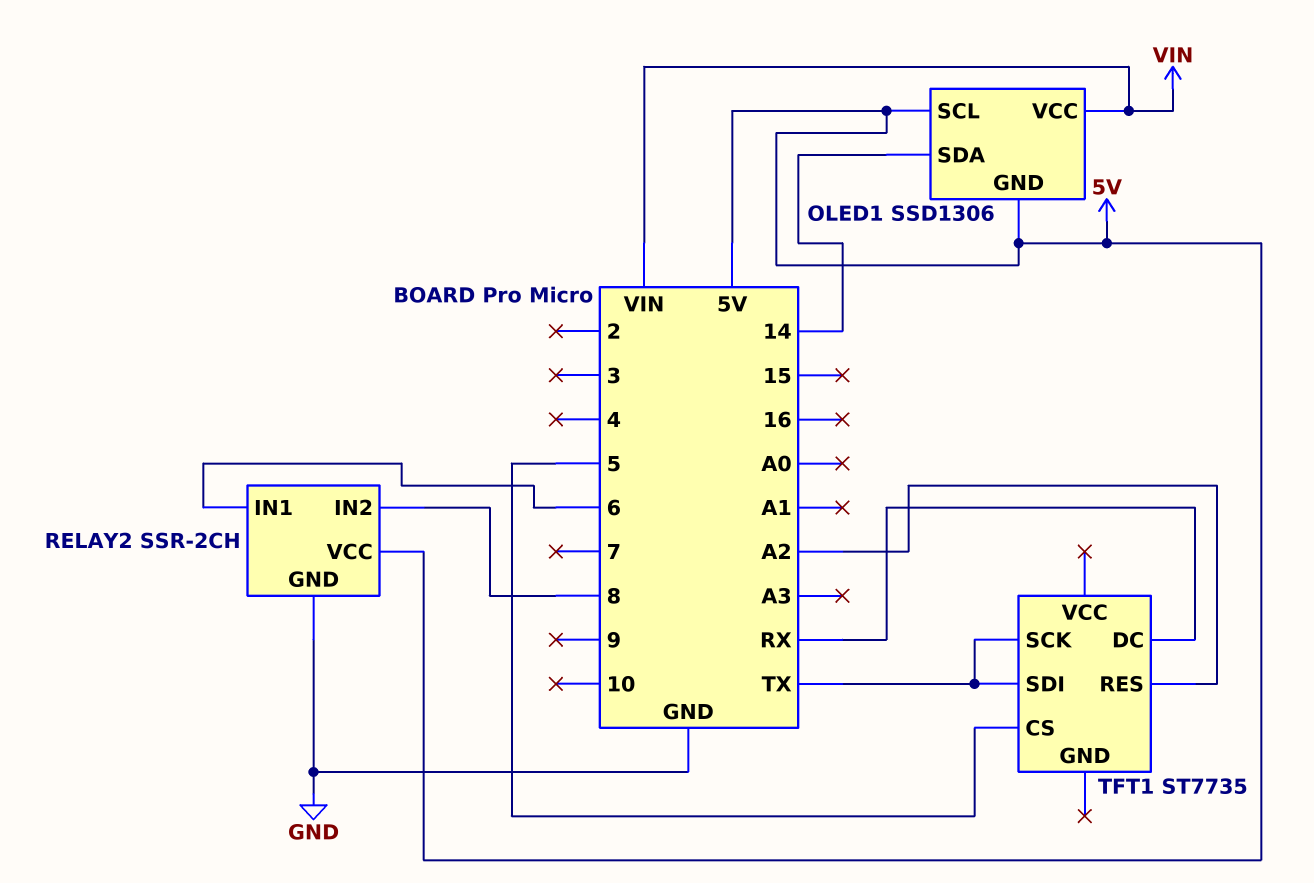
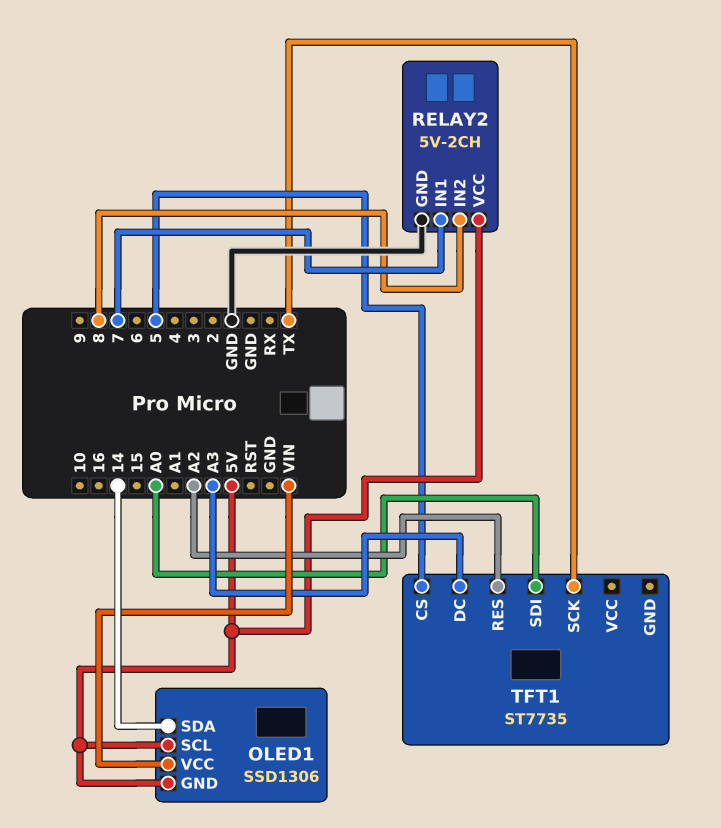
RELAY2: SSR-2CH -> 5V-2CH
RELAY2 pin IN1: 6 -> 7
TFT1 pin DC: RX -> A3
TFT1 pin SDI: TX -> A0

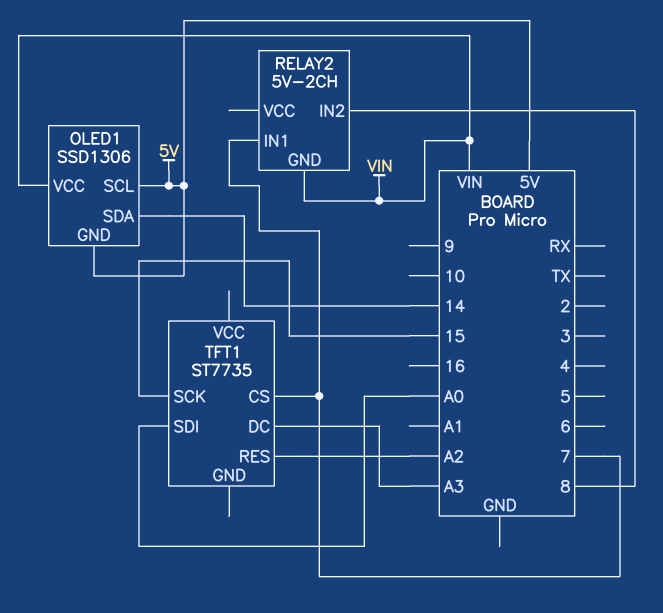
RELAY2 pin GND: GND -> VIN
RELAY2 pin VCC: 5V -> none
TFT1 pin CS: 5 -> 7
TFT1 pin SCK: TX -> 15

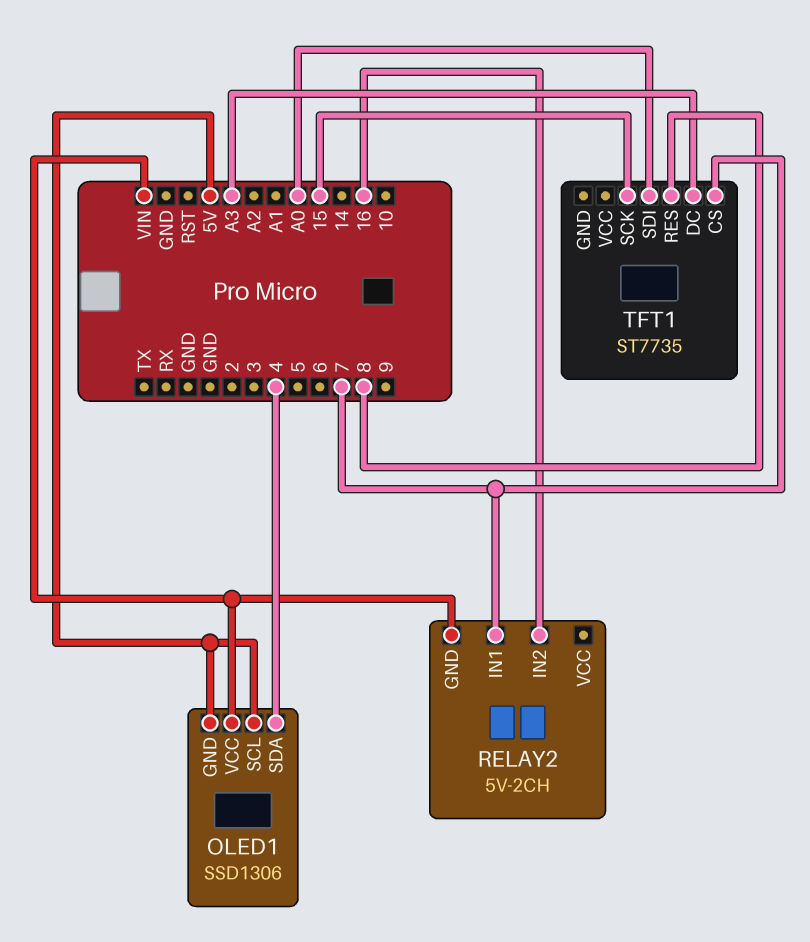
OLED1 pin SDA: 14 -> 4
RELAY2 pin IN2: 8 -> 16
TFT1 pin RES: A2 -> 8

